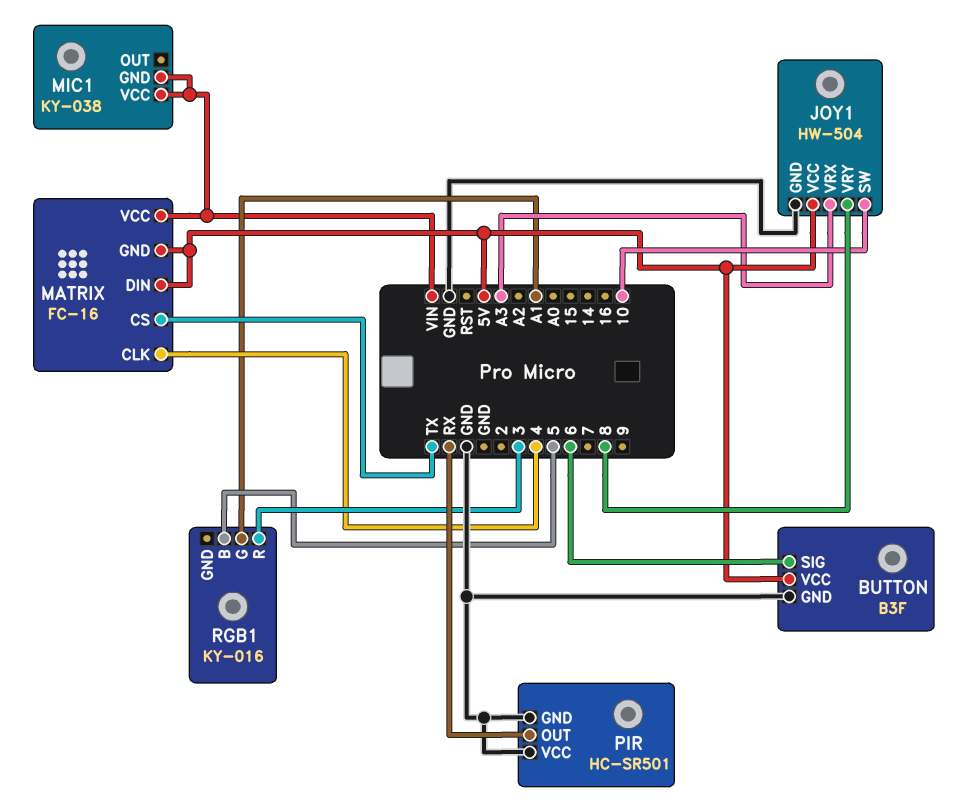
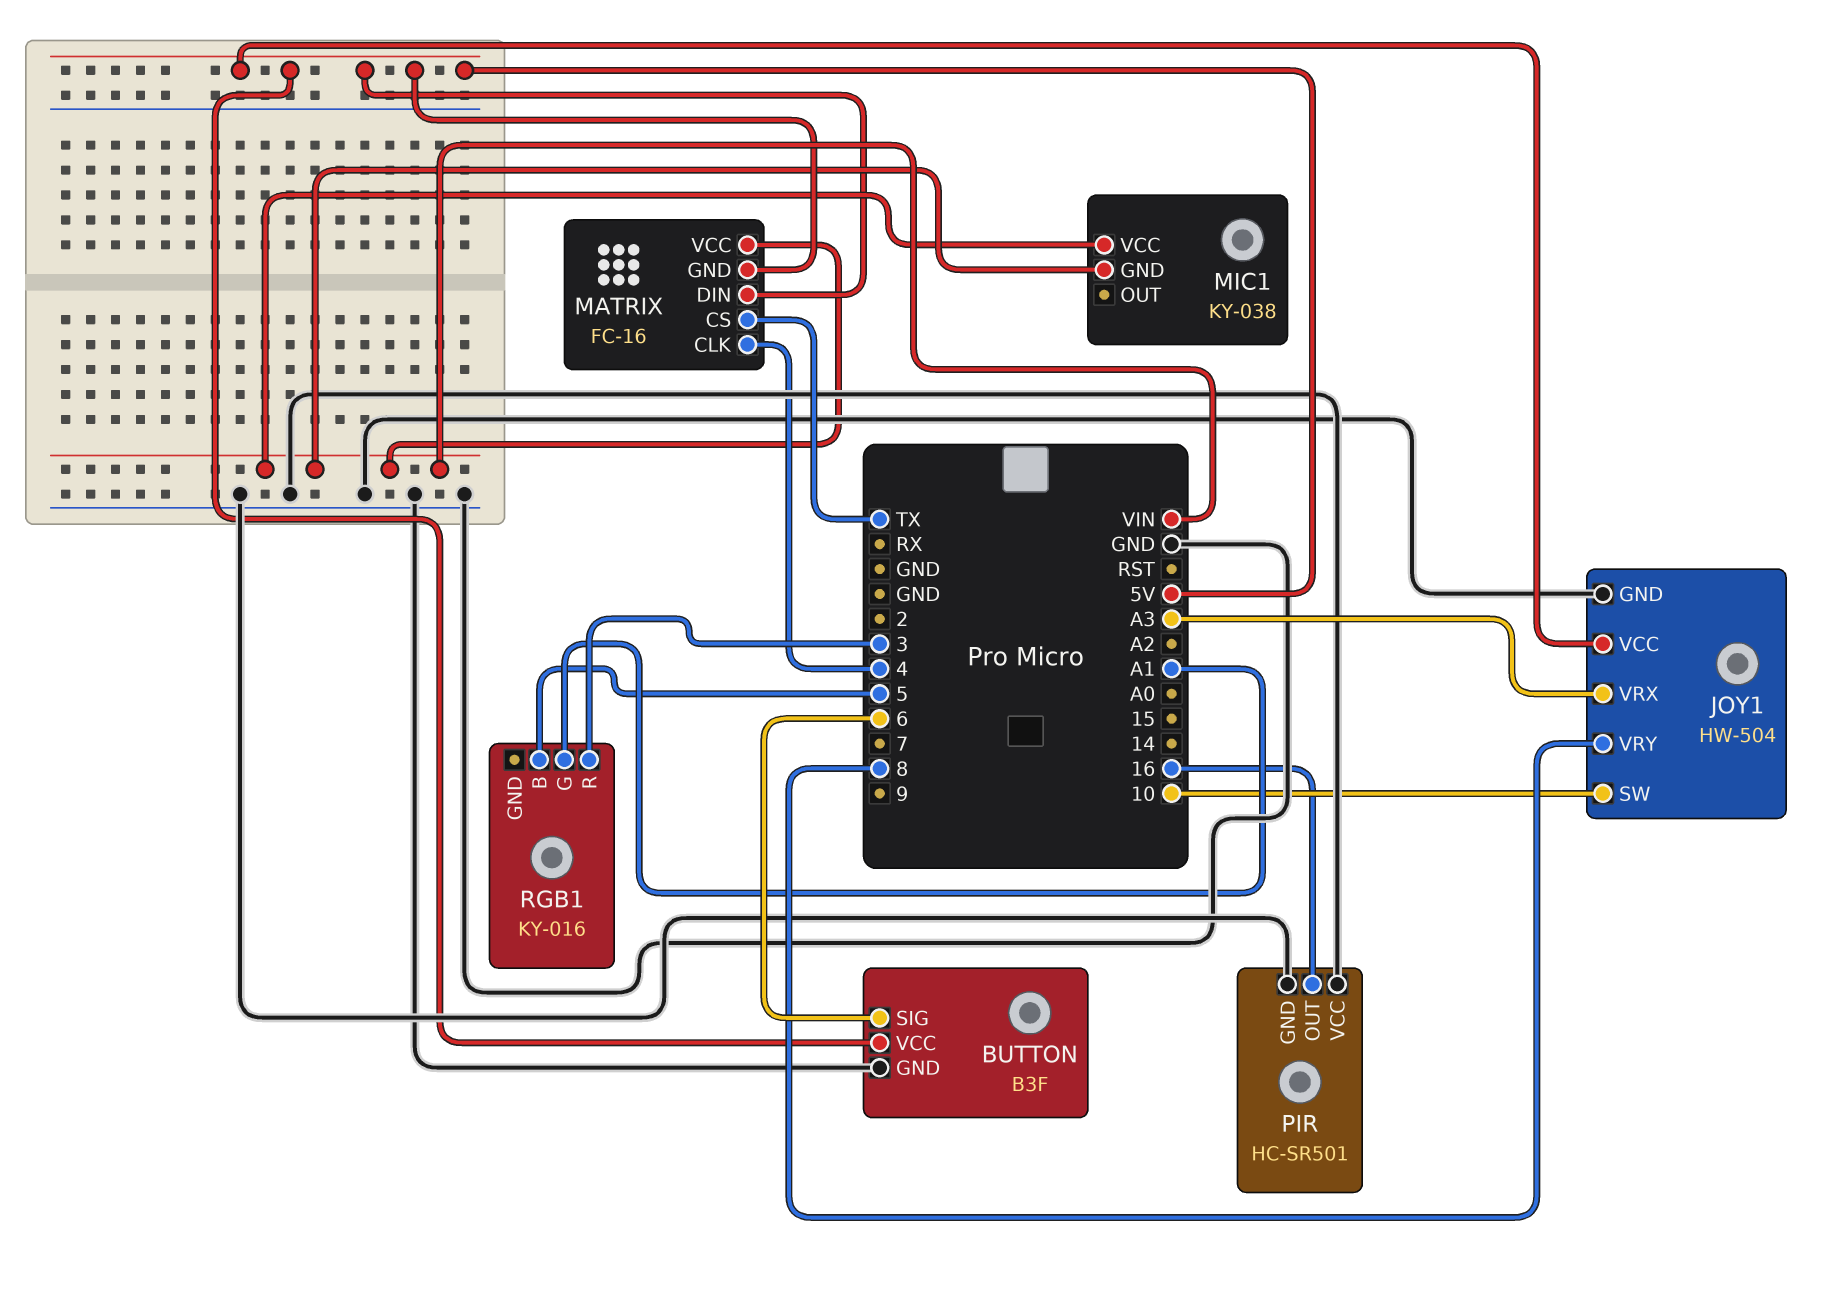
PIR pin OUT: RX -> 16

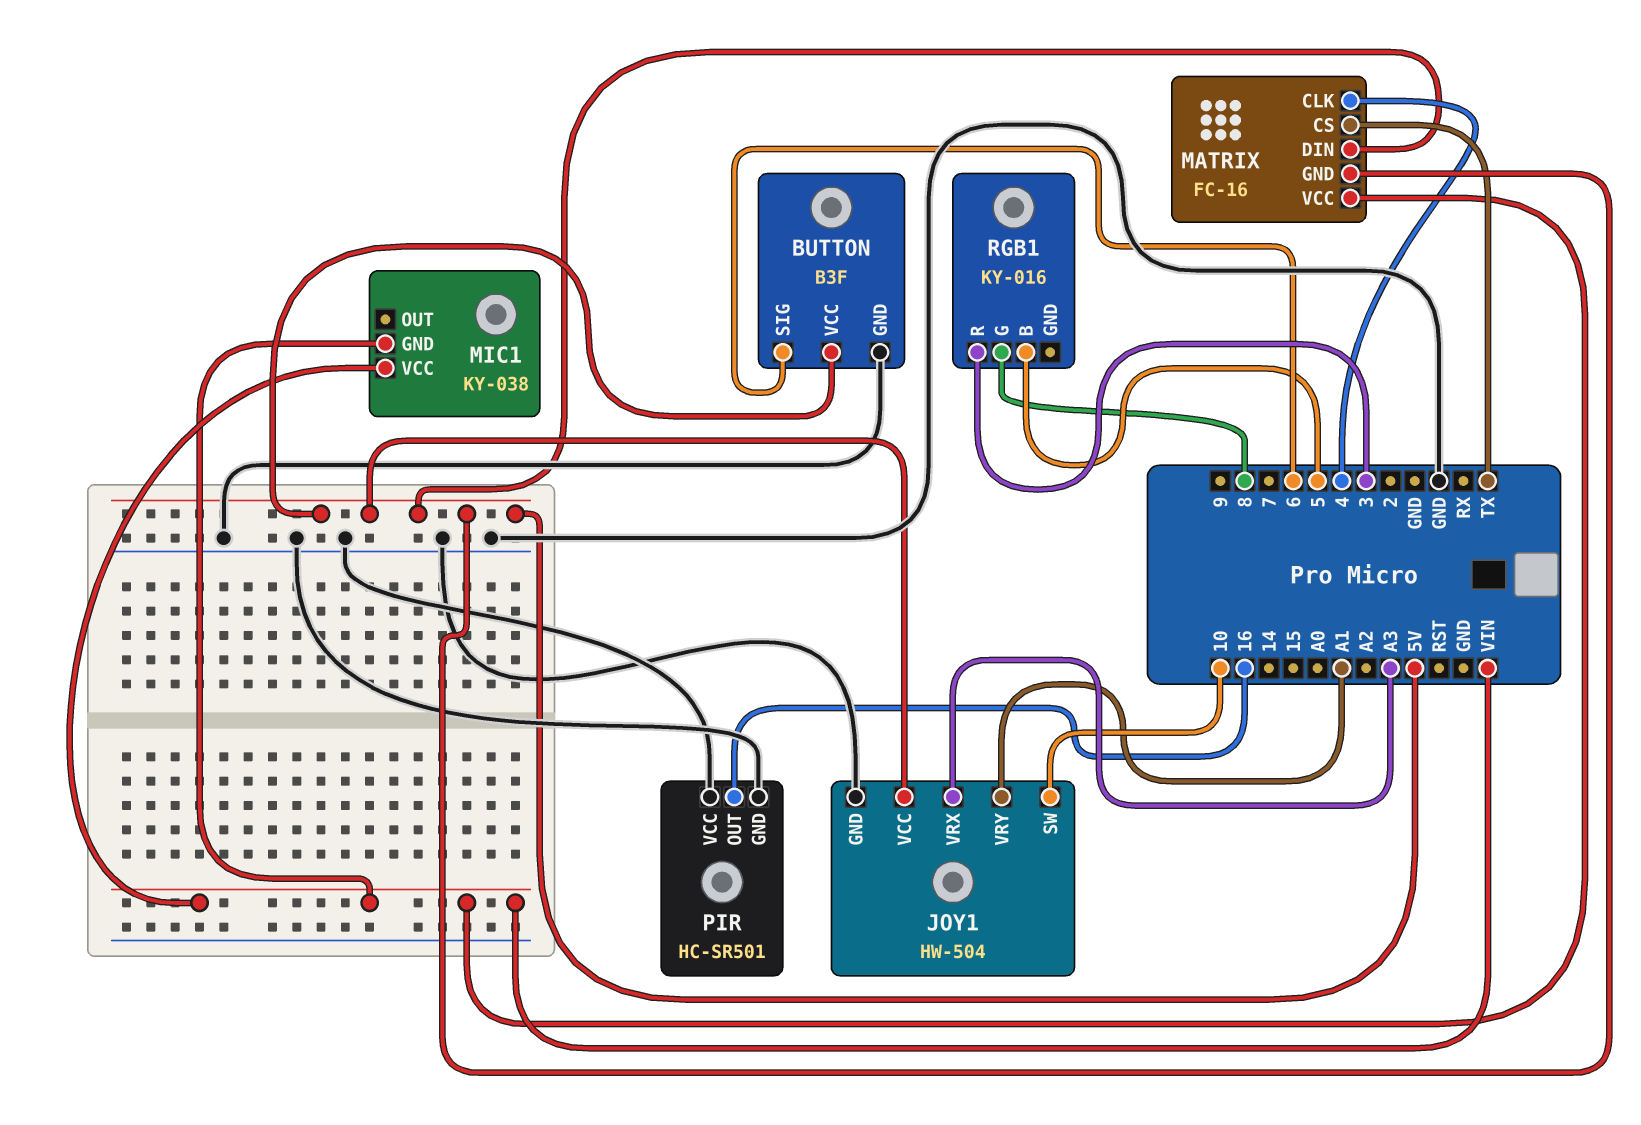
JOY1 pin VRY: 8 -> A1
RGB1 pin G: A1 -> 8

